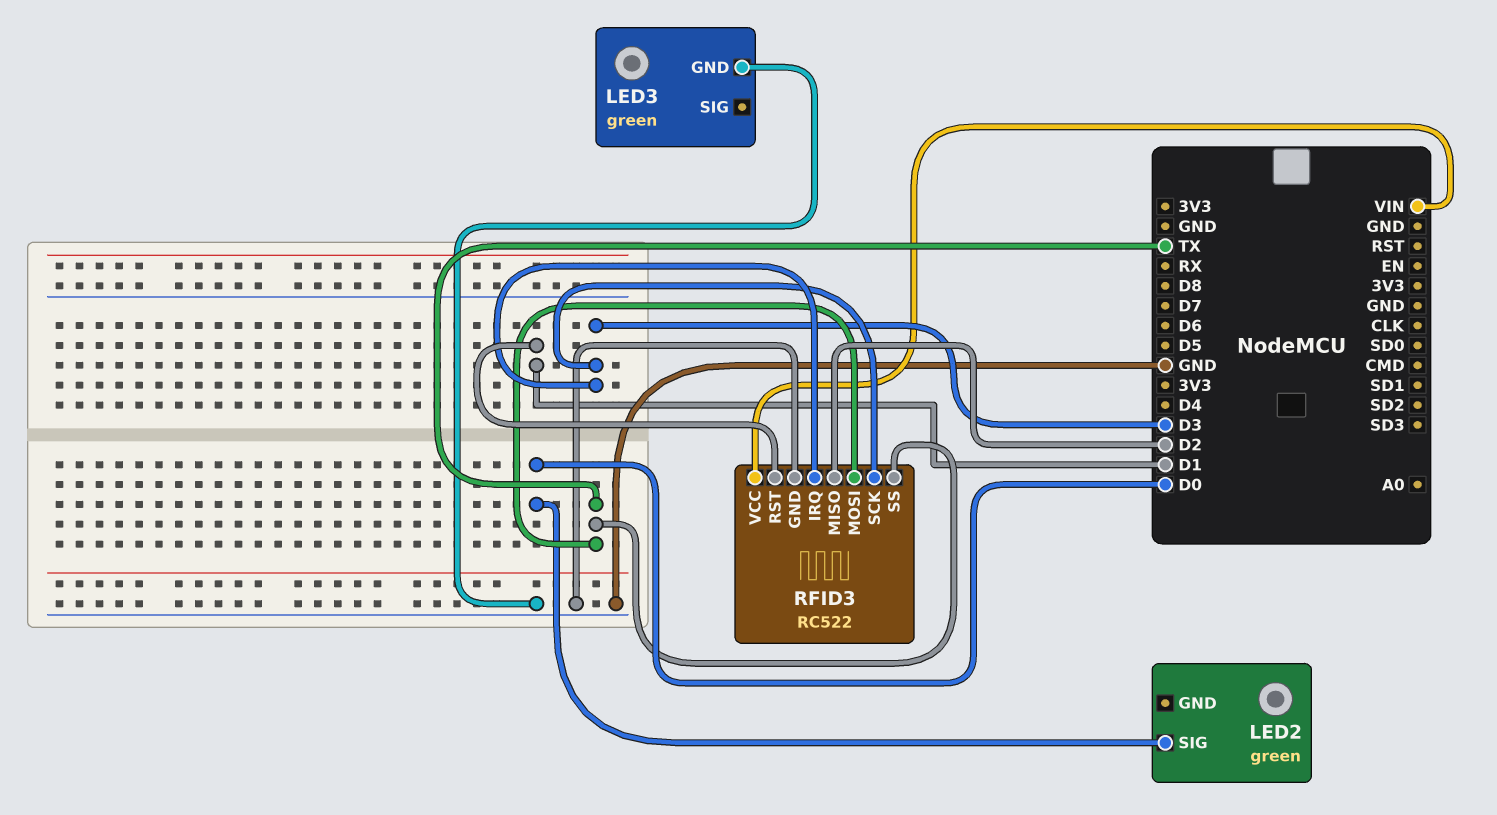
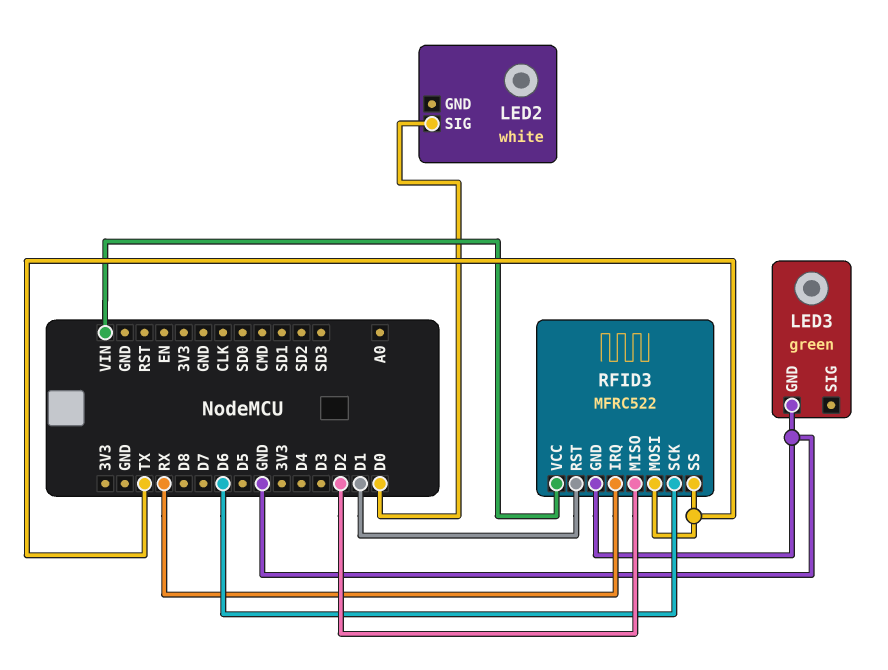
LED2: green -> white
RFID3: RC522 -> MFRC522
RFID3 pin IRQ: D3 -> RX
RFID3 pin SCK: D3 -> D6

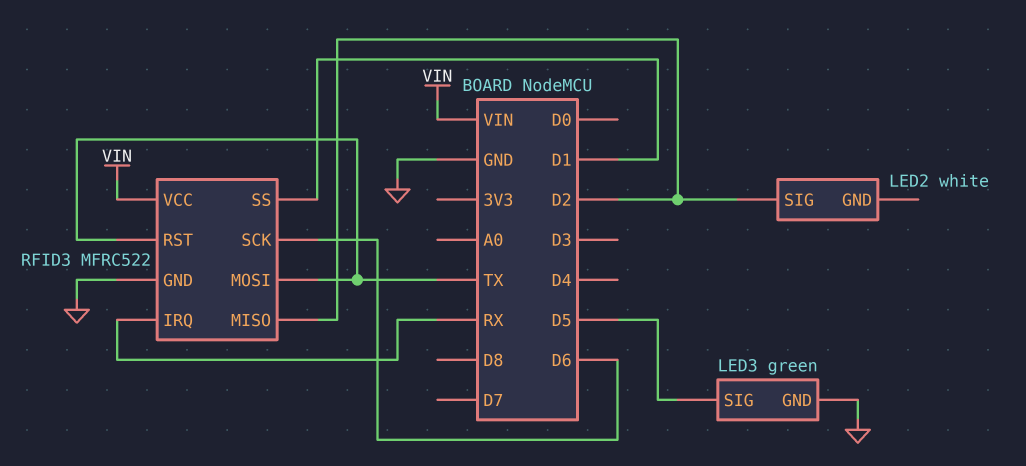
LED2 pin SIG: D0 -> D2
LED3 pin SIG: none -> D5
RFID3 pin RST: D1 -> TX
RFID3 pin SS: TX -> D1

